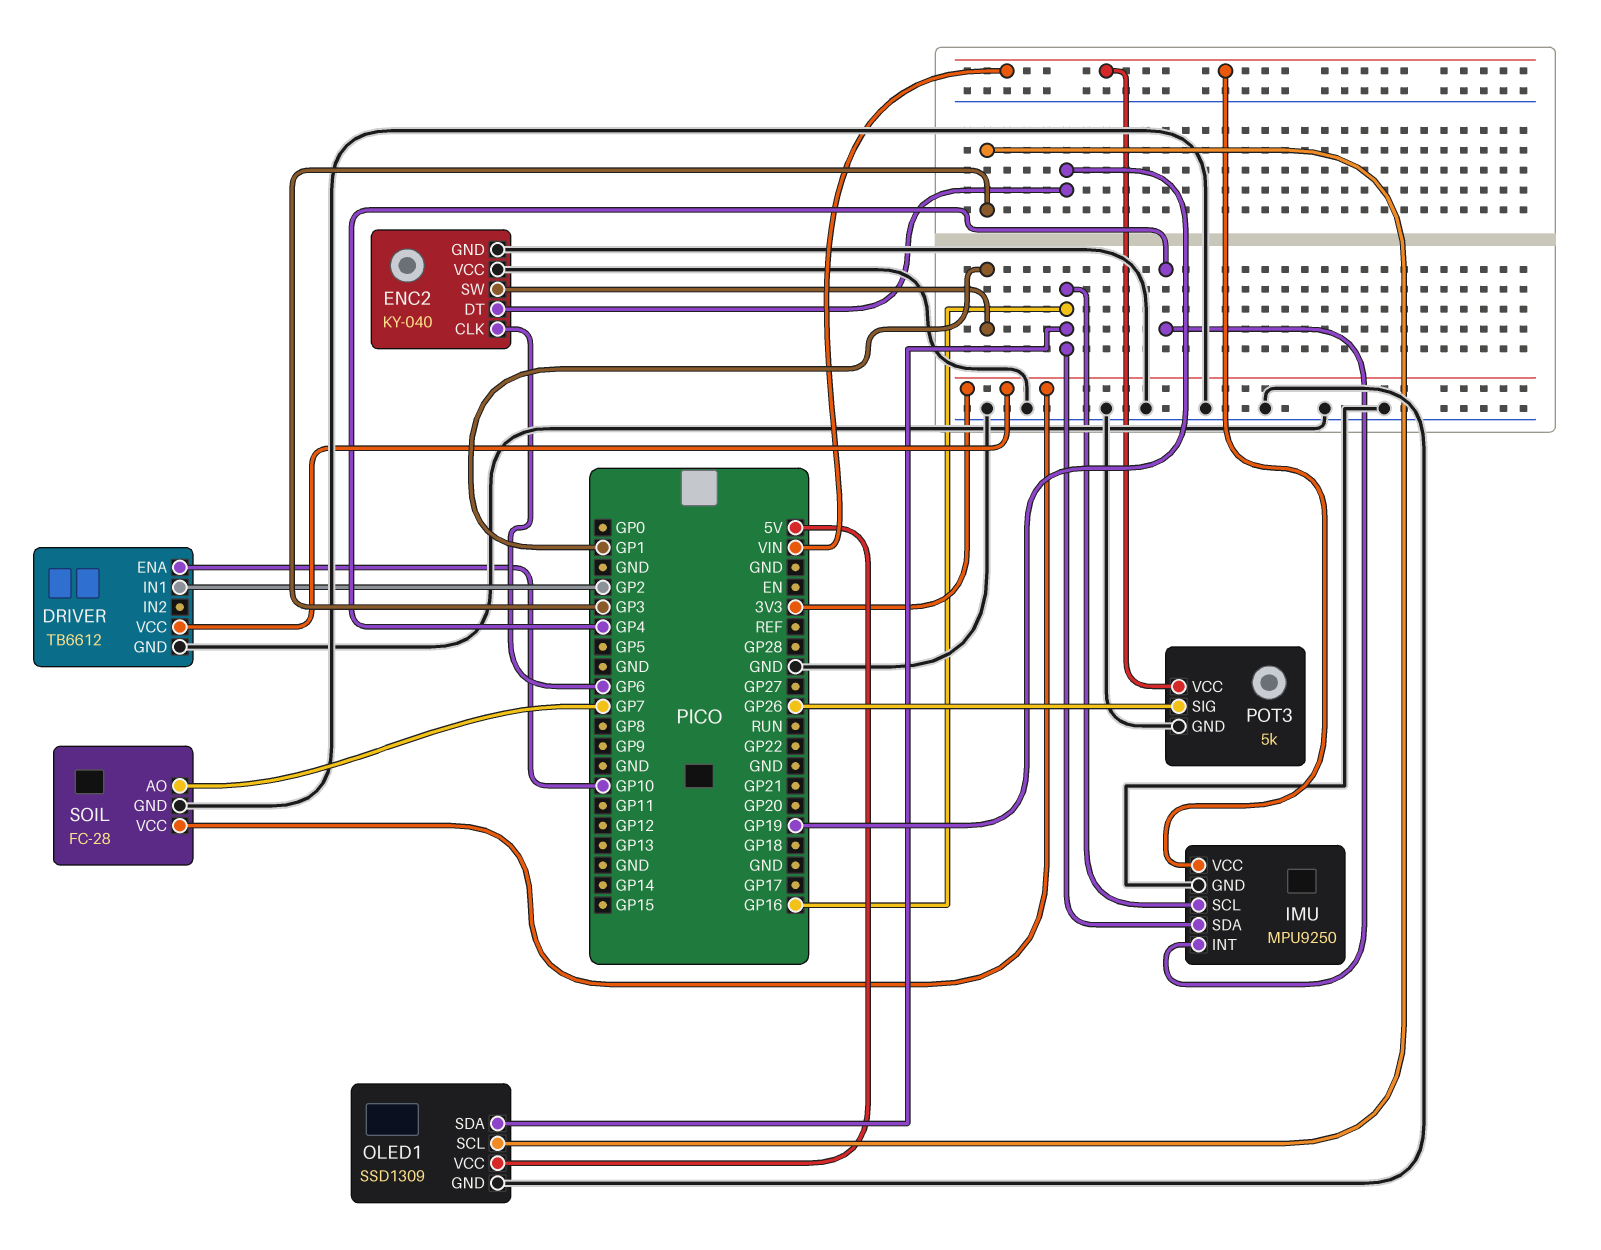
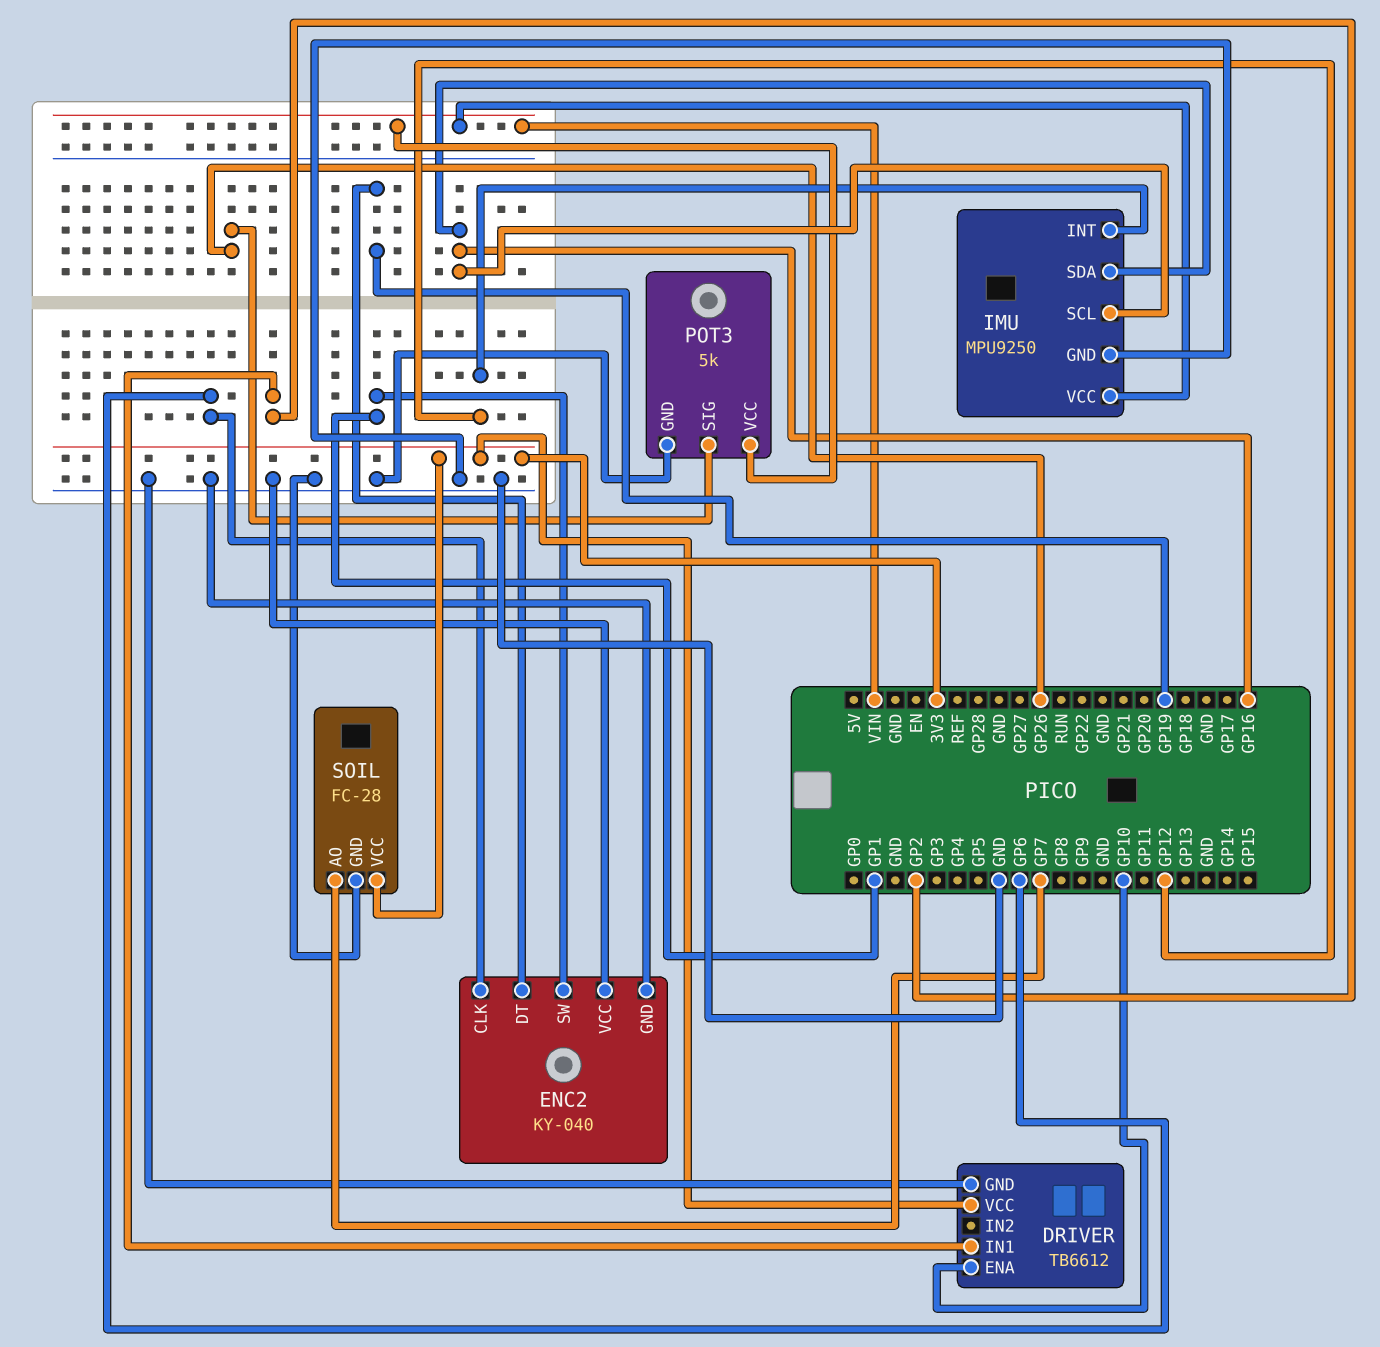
IMU pin INT: GP4 -> GP12
OLED1: SSD1309 -> none
OLED1 pin GND: GND -> none
OLED1 pin SCL: GP3 -> none
OLED1 pin SDA: GP16 -> none
OLED1 pin VCC: 5V -> none

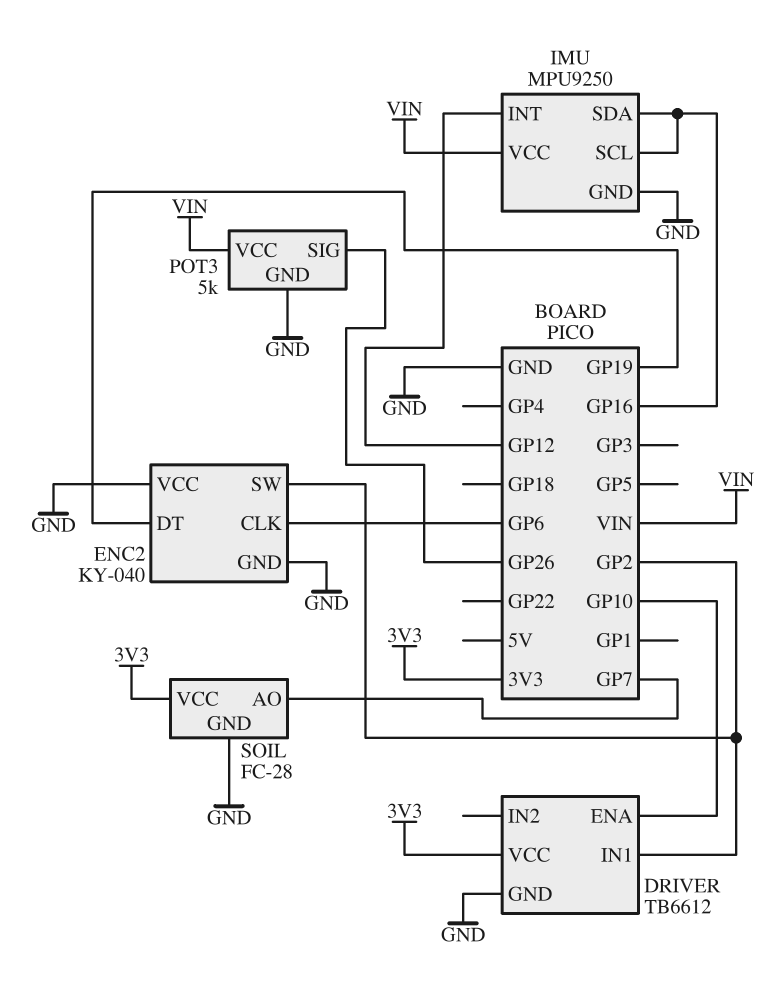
ENC2 pin SW: GP1 -> GP2

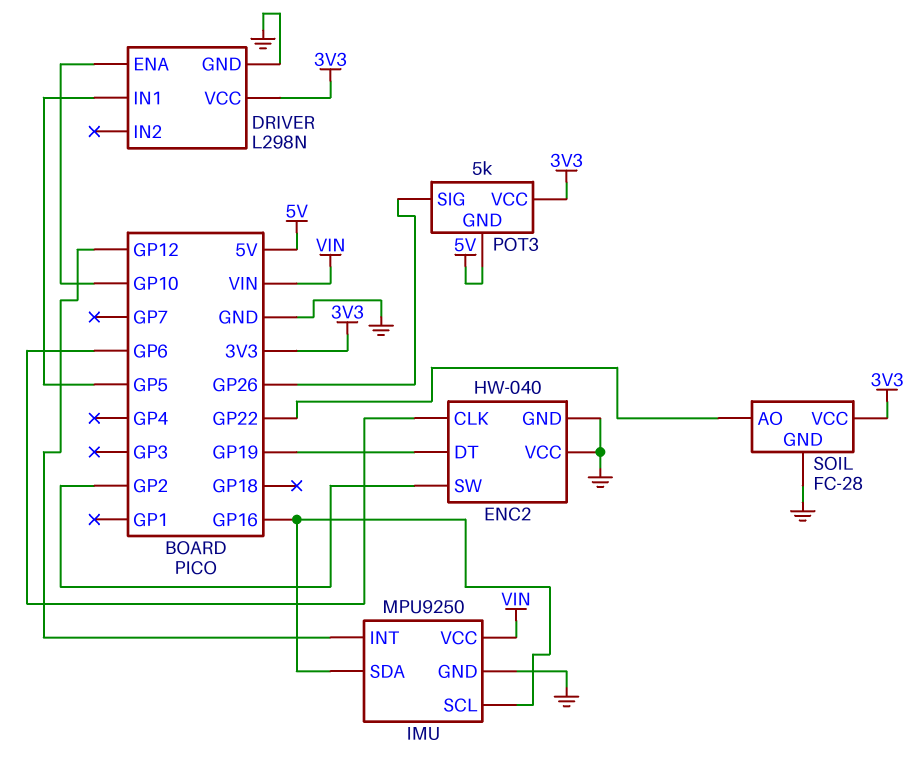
DRIVER: TB6612 -> L298N
DRIVER pin IN1: GP2 -> GP5
ENC2: KY-040 -> HW-040
POT3 pin GND: GND -> 5V
POT3 pin VCC: VIN -> 3V3
SOIL pin AO: GP7 -> GP22

